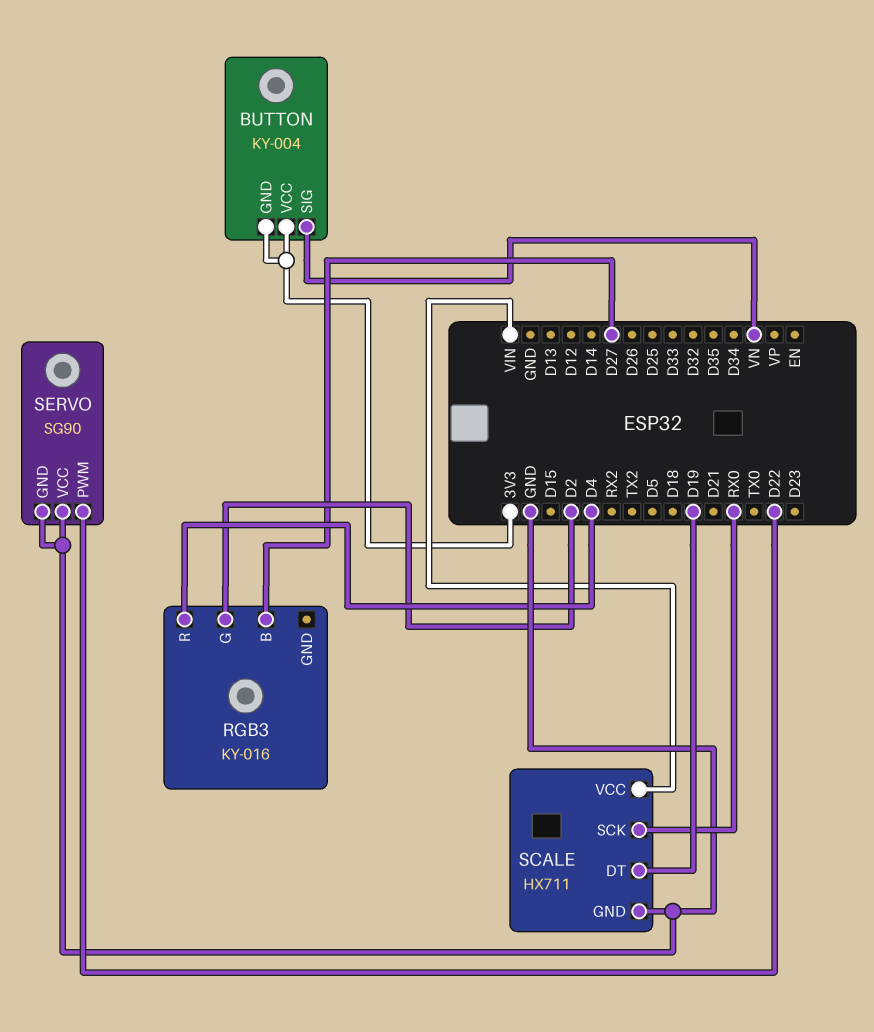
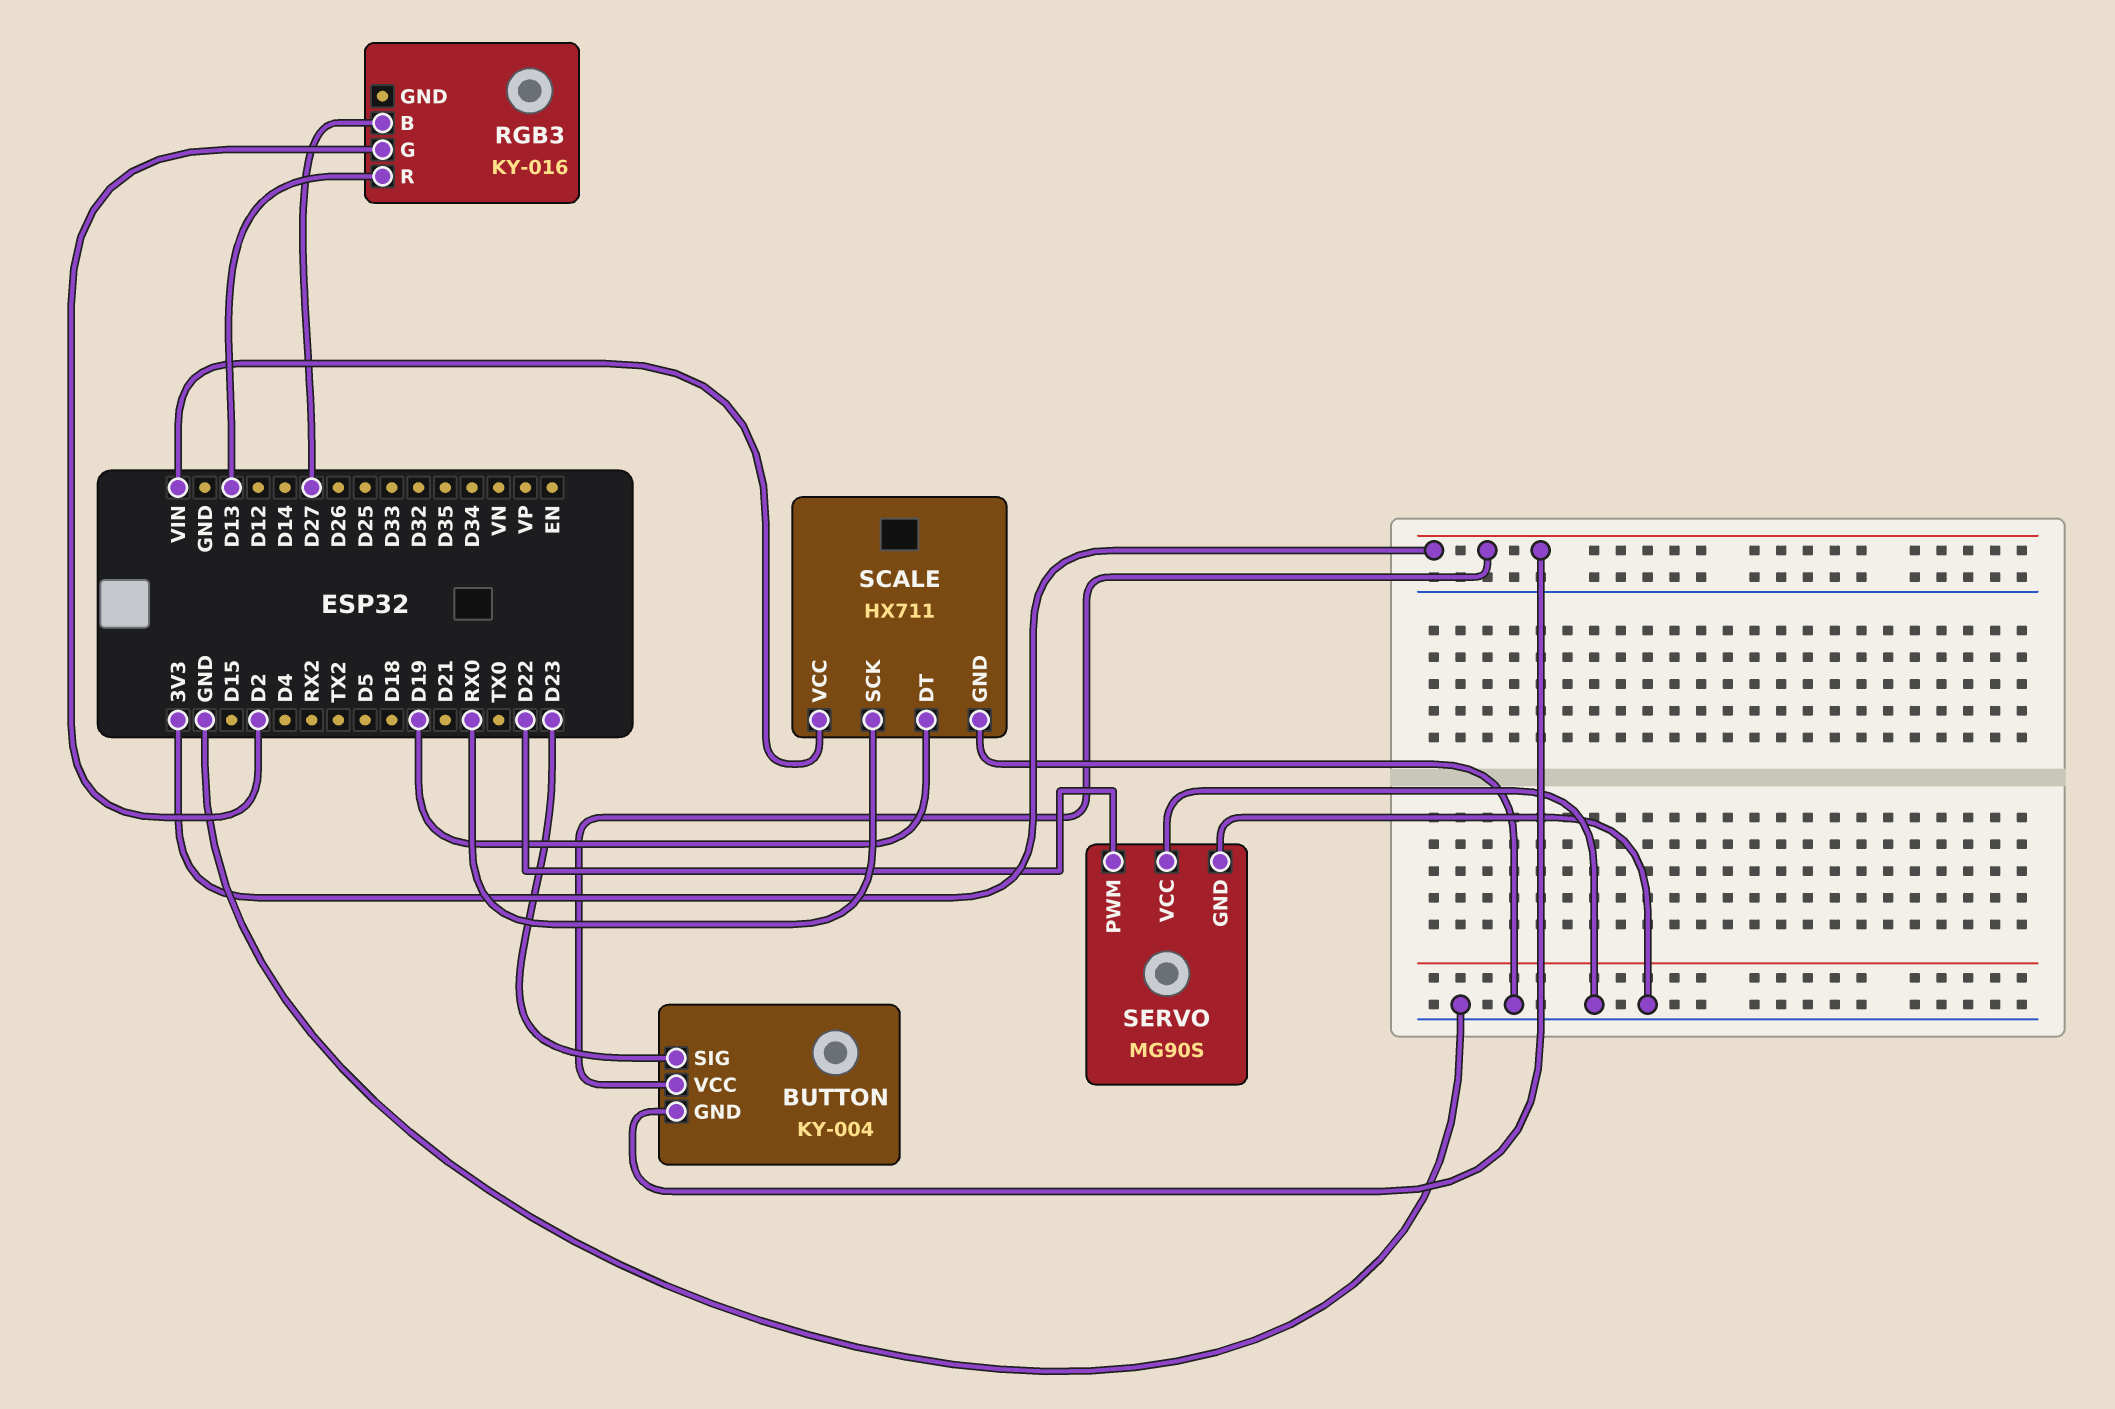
BUTTON pin SIG: VN -> D23
RGB3 pin R: D4 -> D13
SERVO: SG90 -> MG90S

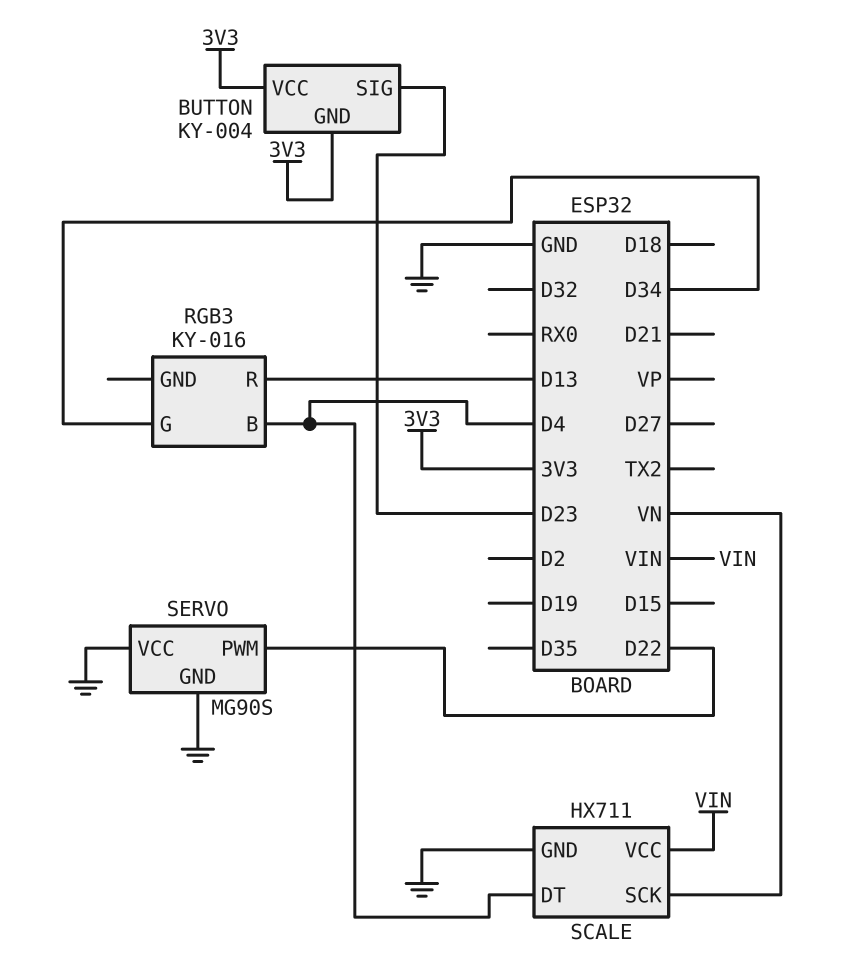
RGB3 pin B: D27 -> D4
RGB3 pin G: D2 -> D34
SCALE pin DT: D19 -> D4
SCALE pin SCK: RX0 -> VN

